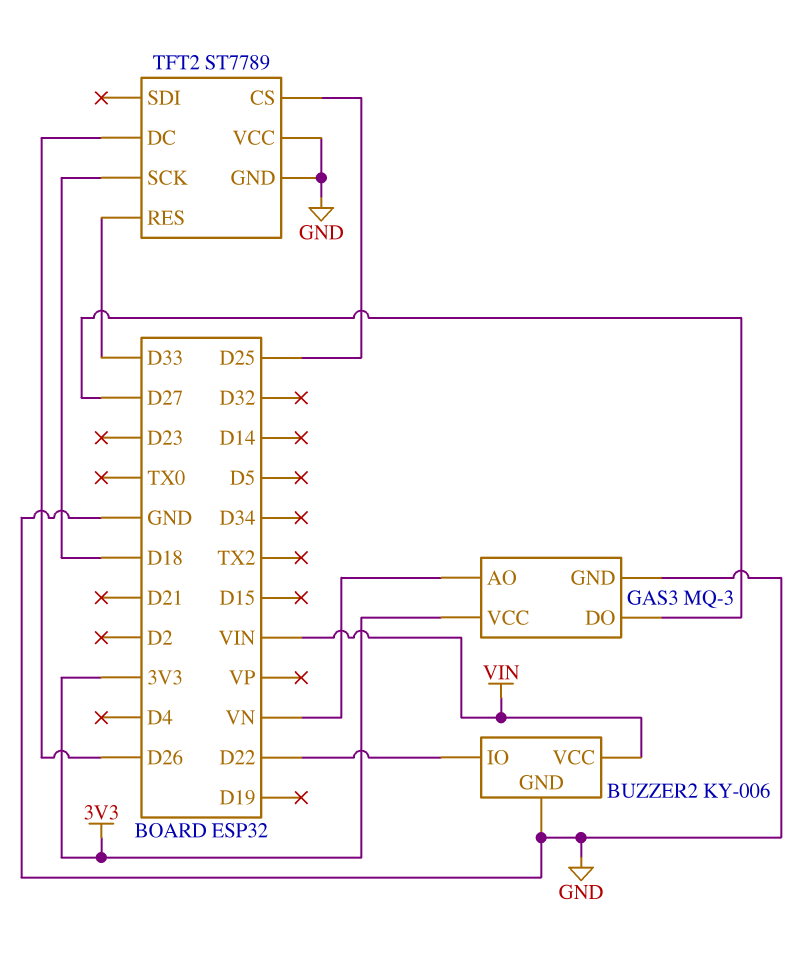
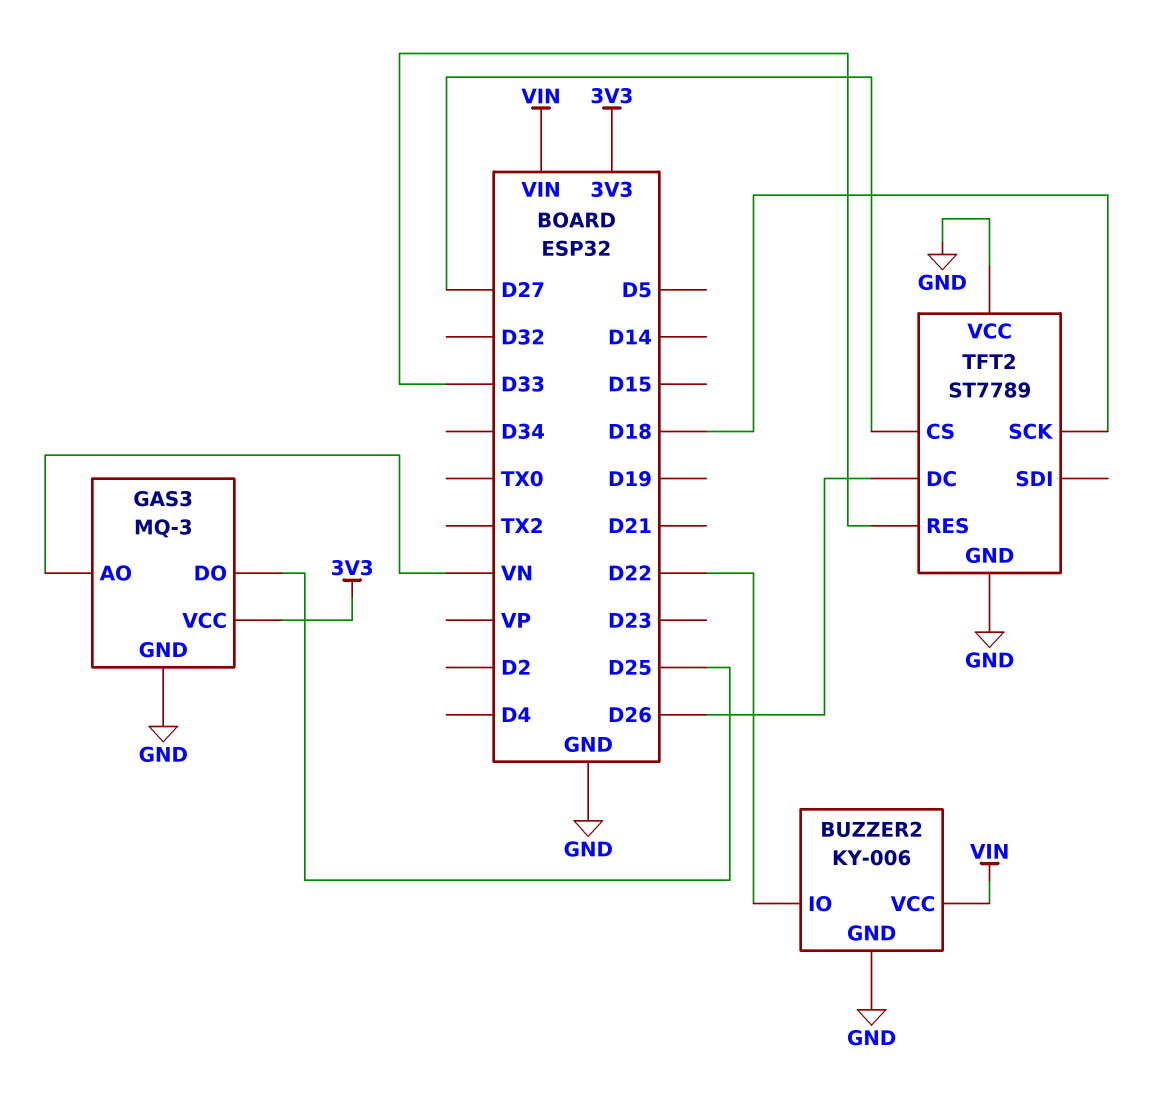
GAS3 pin DO: D27 -> D25
TFT2 pin CS: D25 -> D27

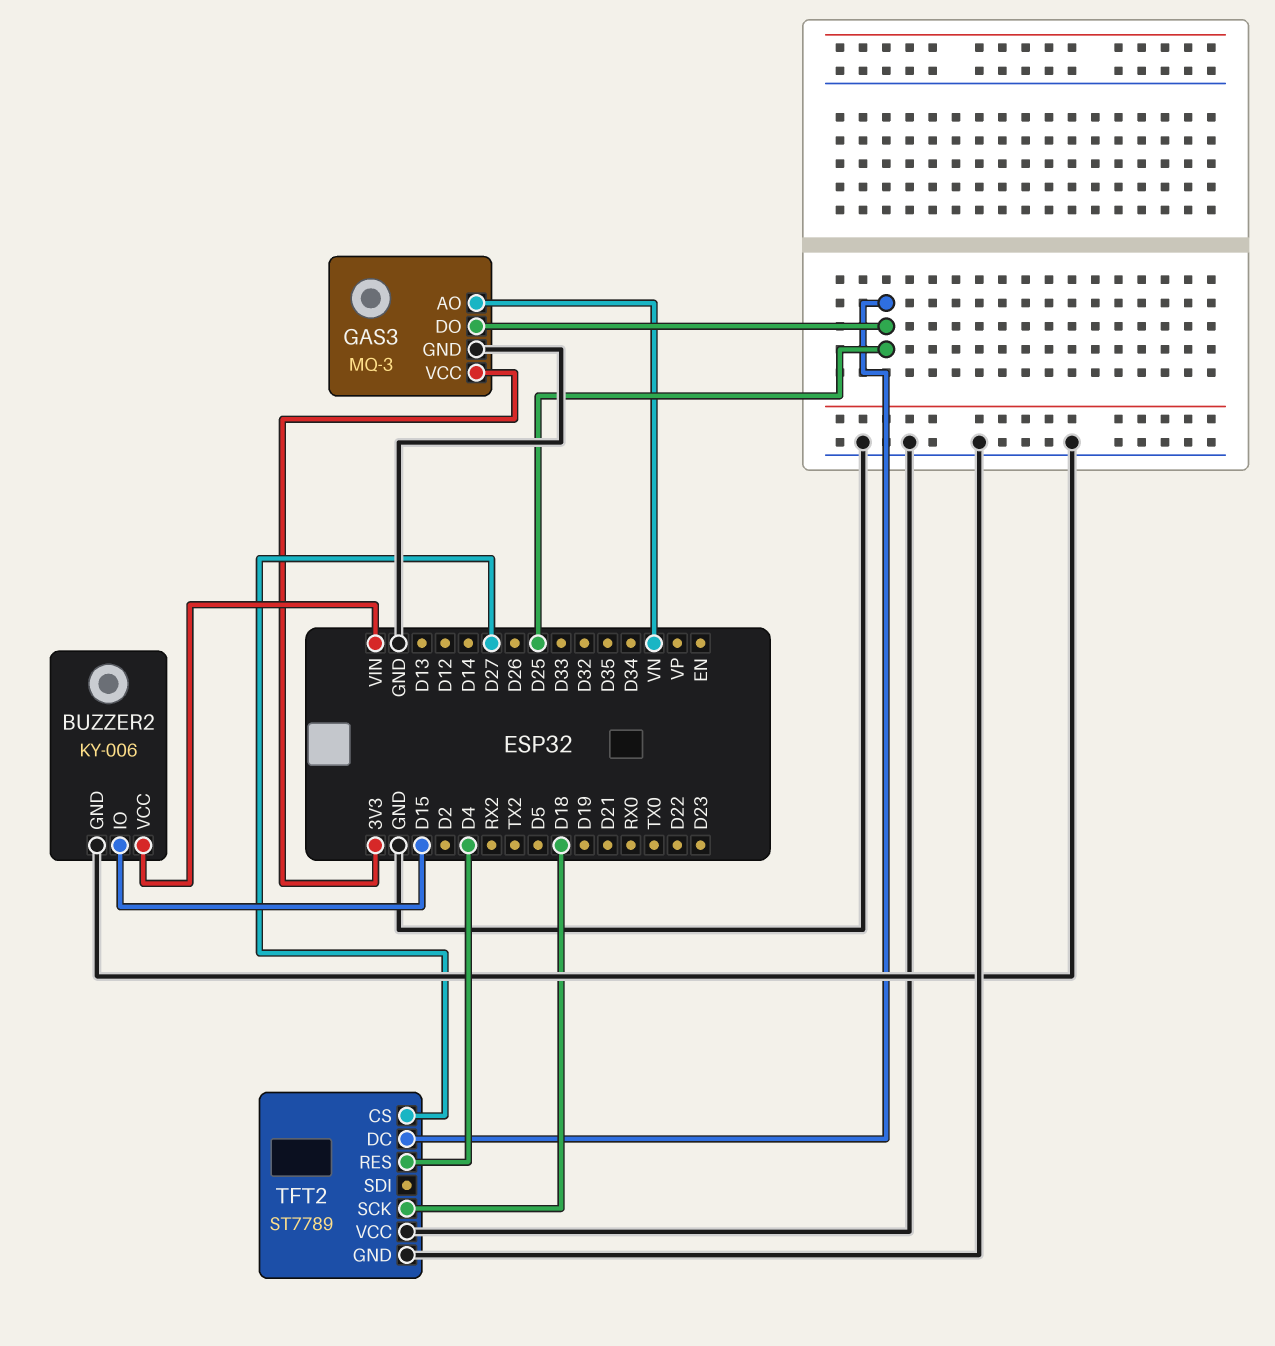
BUZZER2 pin IO: D22 -> D15
TFT2 pin DC: D26 -> D25
TFT2 pin RES: D33 -> D4

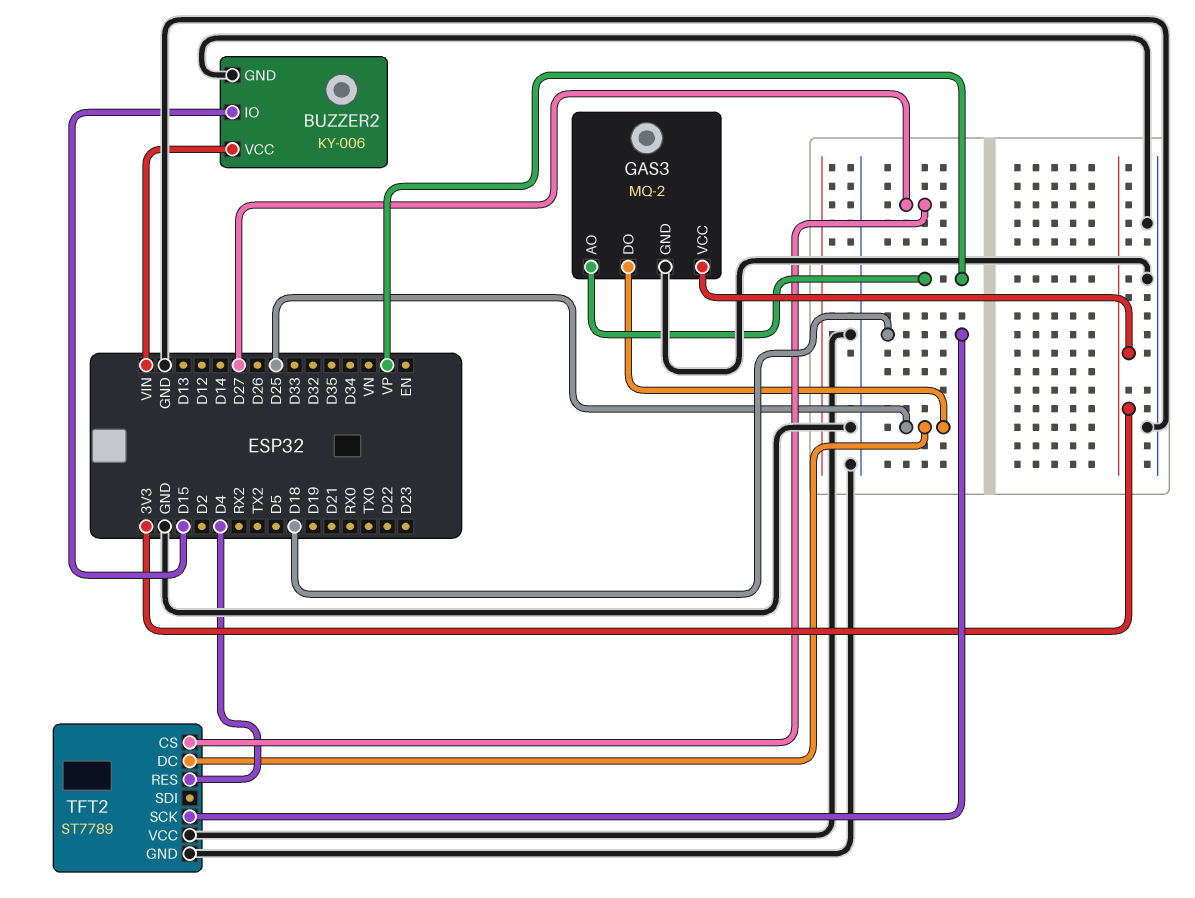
GAS3: MQ-3 -> MQ-2
GAS3 pin AO: VN -> VP

